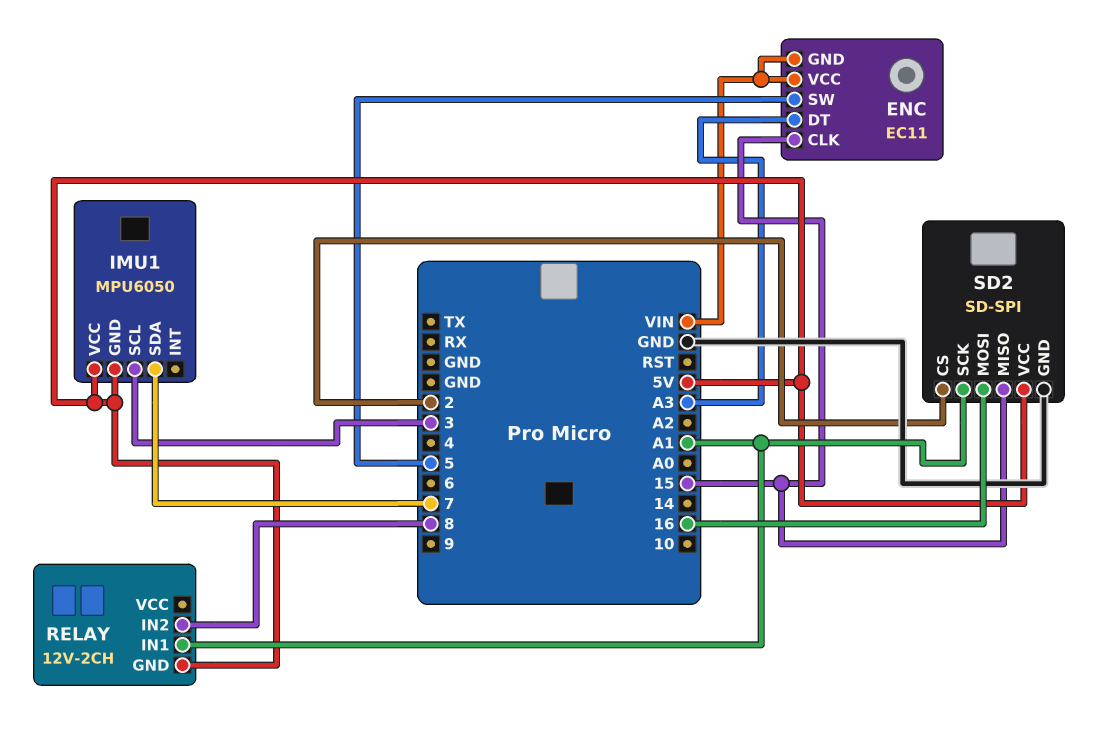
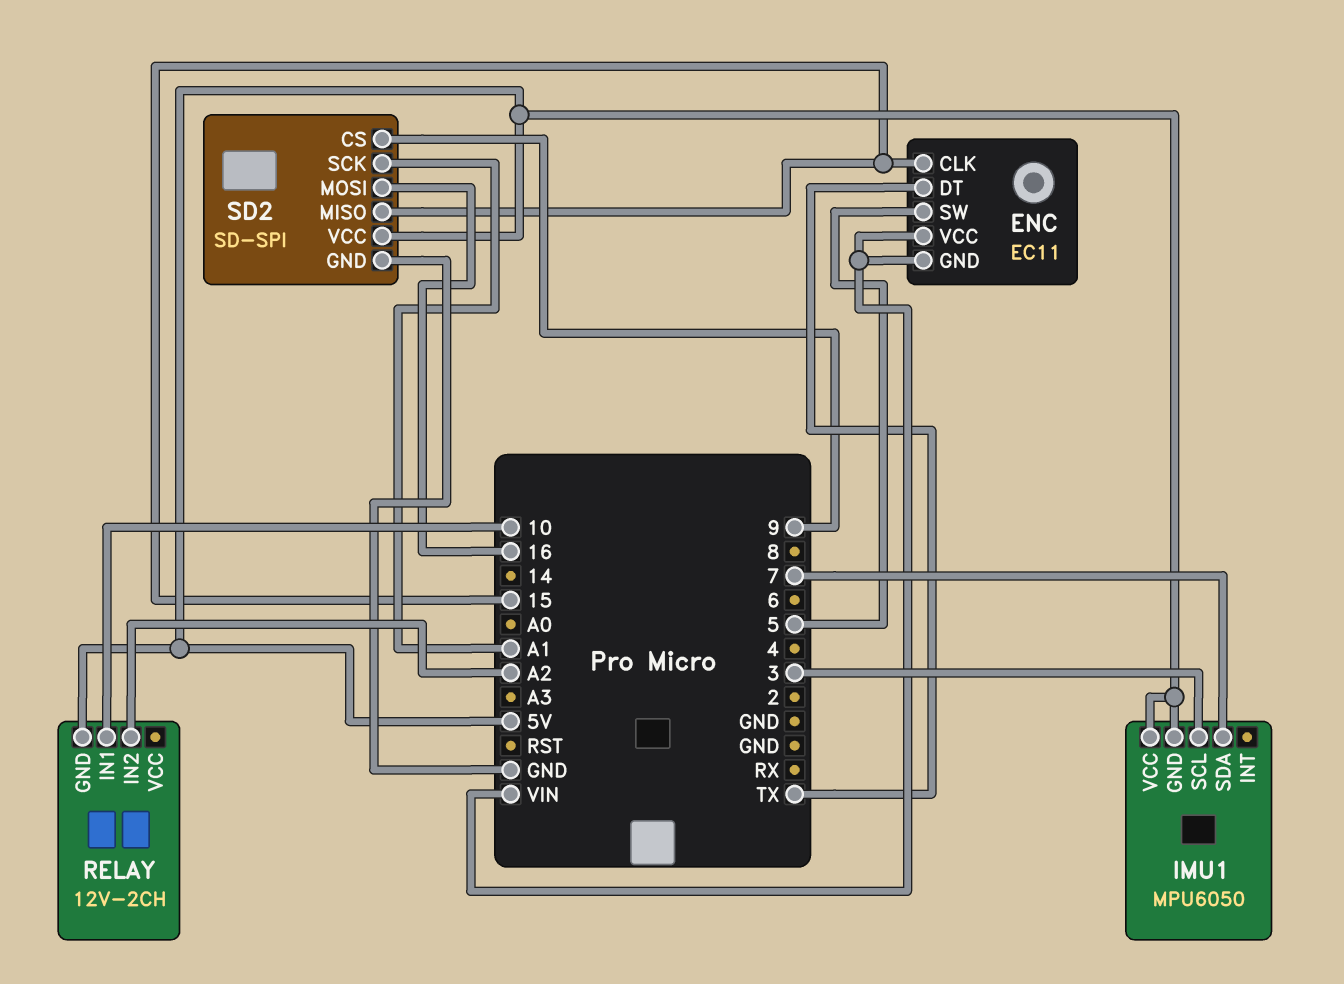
ENC pin DT: A3 -> TX
RELAY pin IN1: A1 -> 10
RELAY pin IN2: 8 -> A2
SD2 pin CS: 2 -> 9

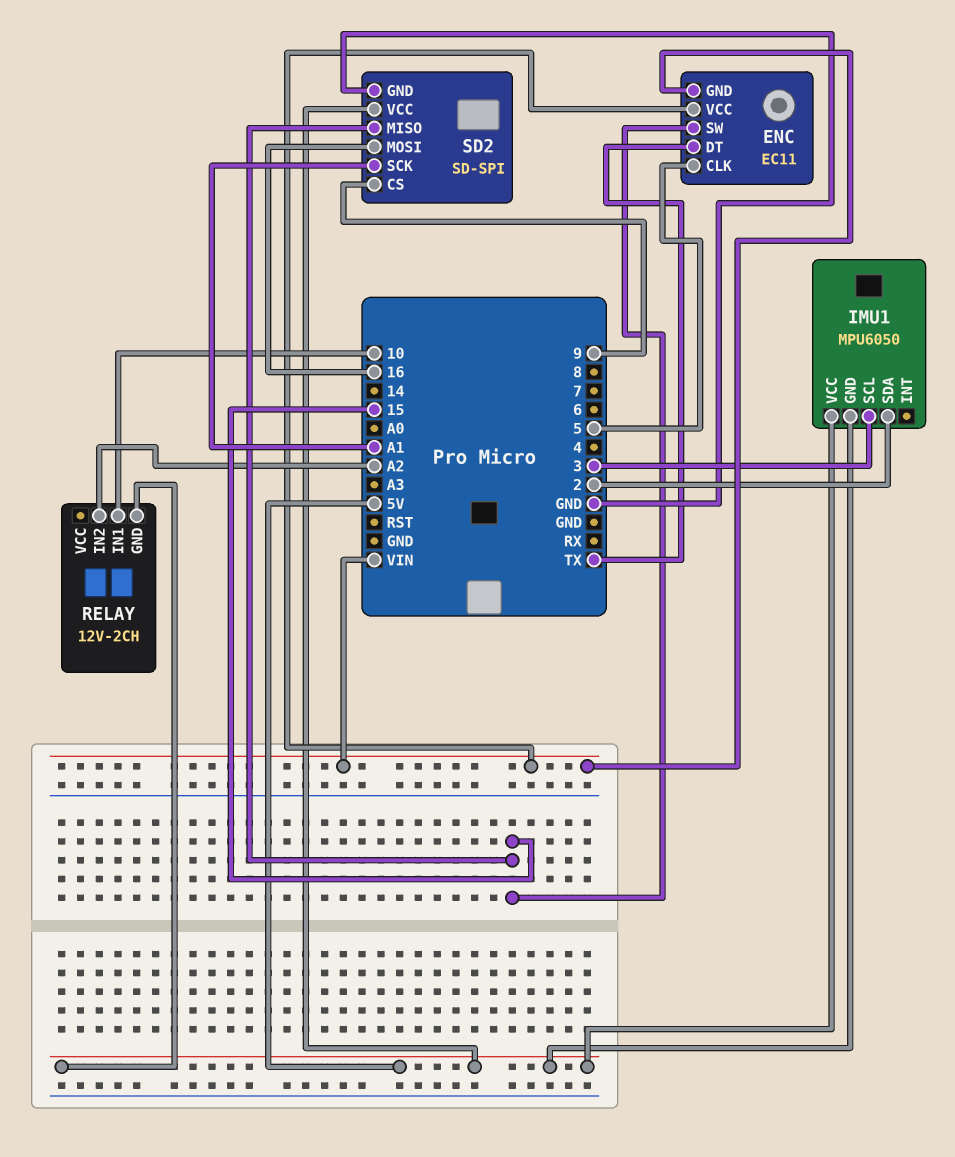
ENC pin CLK: 15 -> 5
ENC pin SW: 5 -> 15
IMU1 pin SDA: 7 -> 2

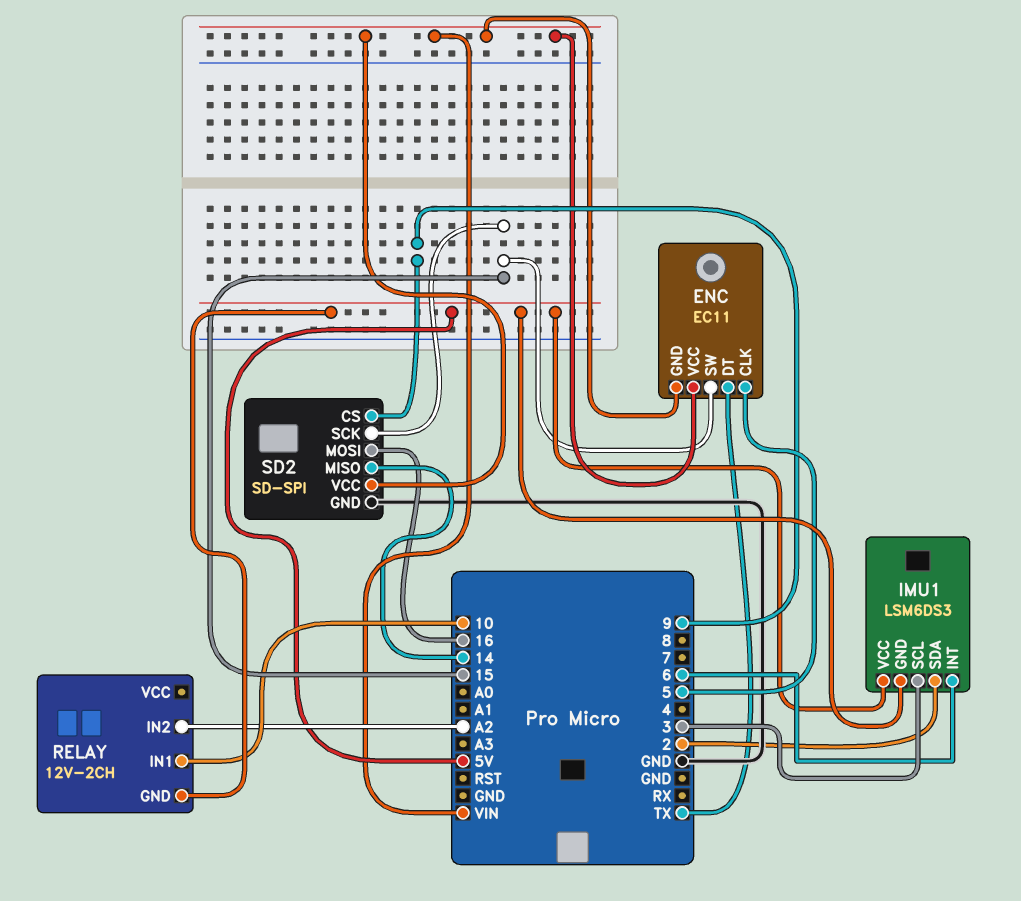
IMU1: MPU6050 -> LSM6DS3
IMU1 pin INT: none -> 6
SD2 pin MISO: 15 -> 14
SD2 pin SCK: A1 -> 15
SD2 pin VCC: 5V -> VIN

